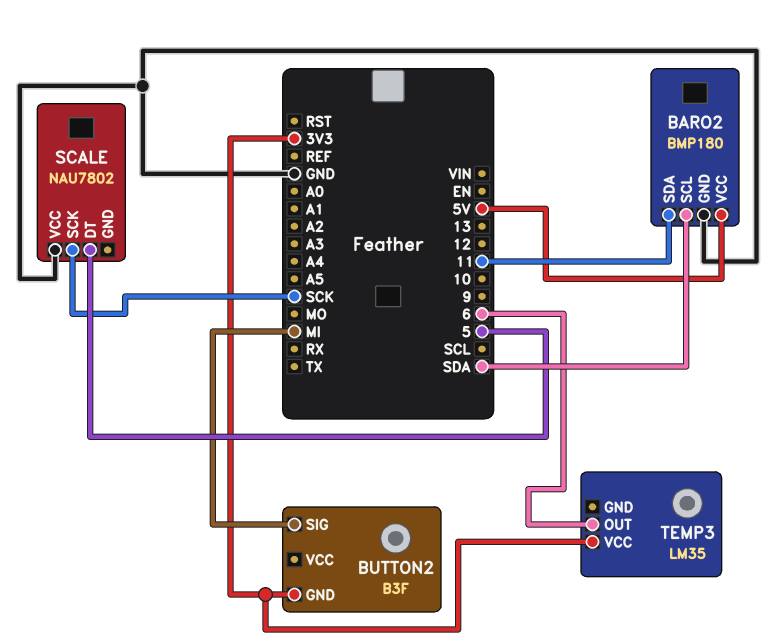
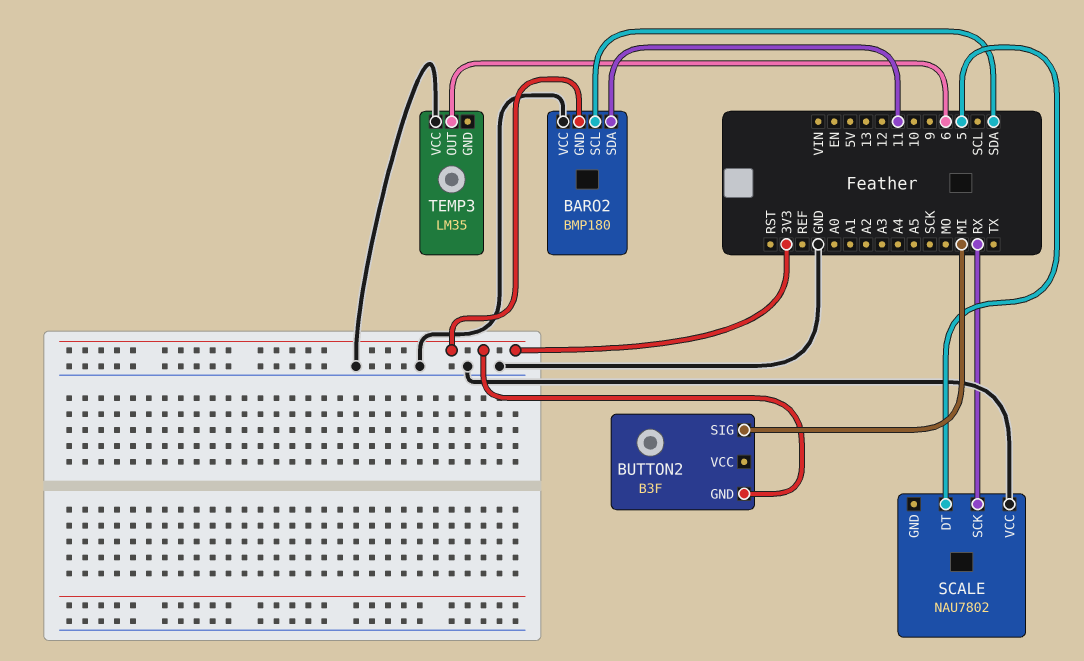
BARO2 pin GND: GND -> 3V3
BARO2 pin VCC: 5V -> GND
SCALE pin SCK: SCK -> RX
TEMP3 pin VCC: 3V3 -> GND

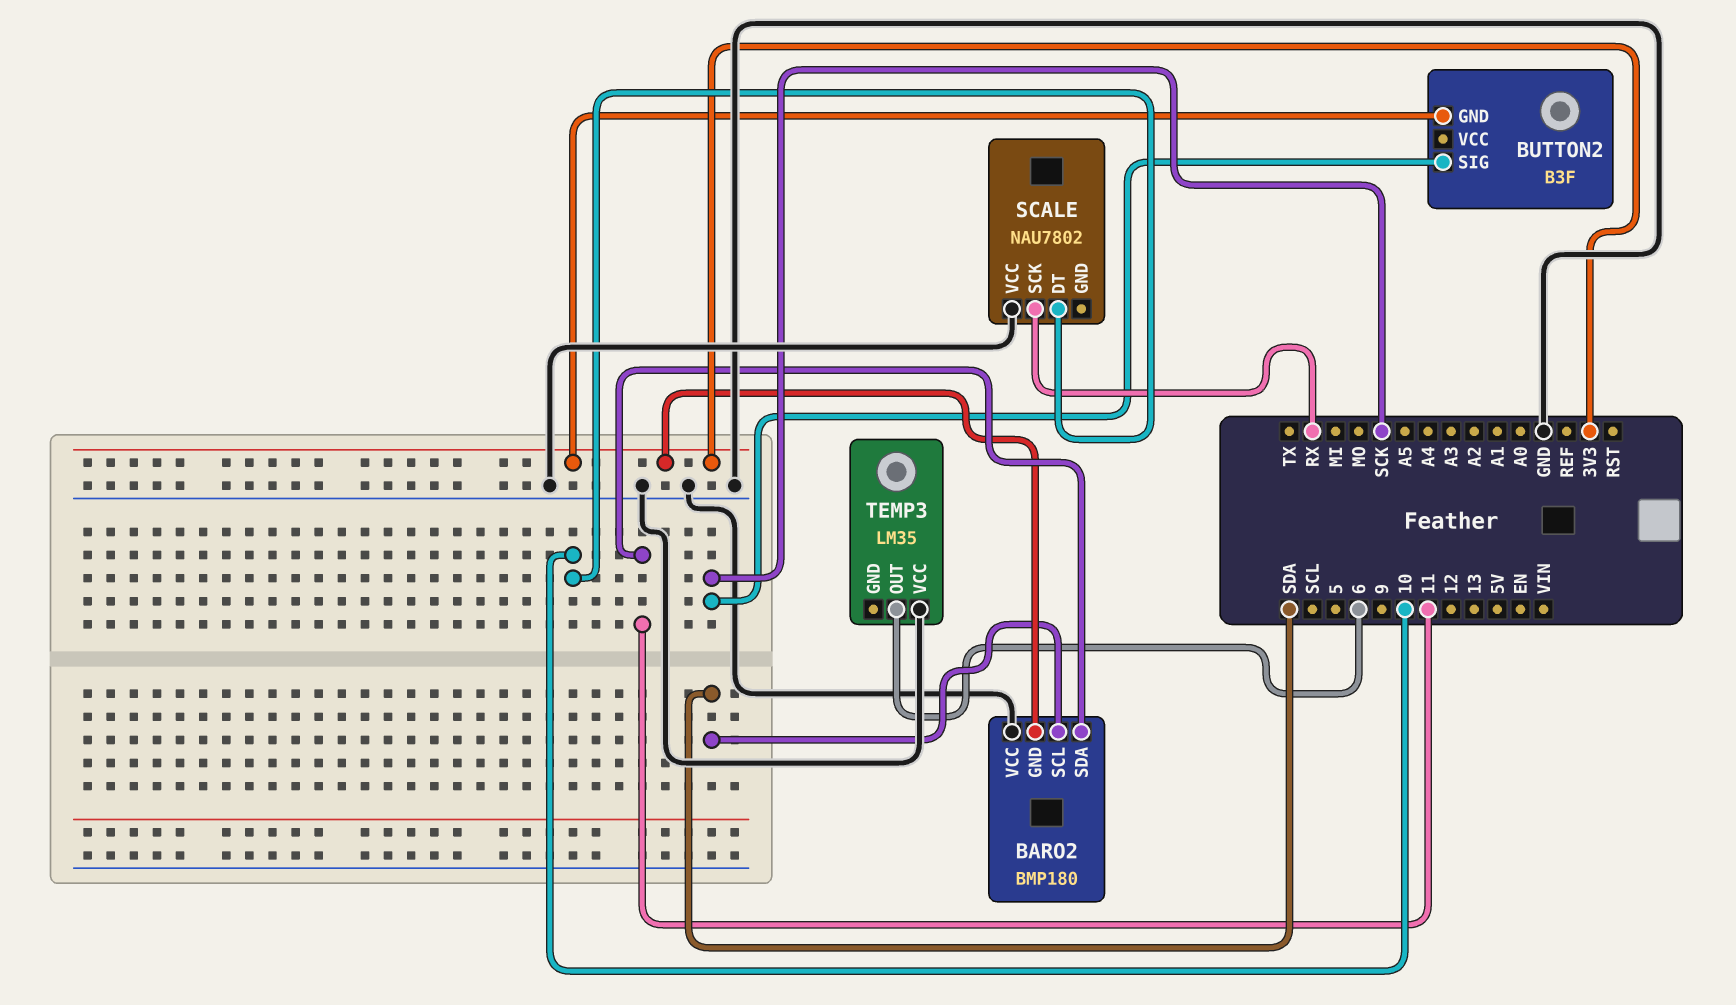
BUTTON2 pin SIG: MI -> SCK
SCALE pin DT: 5 -> 10

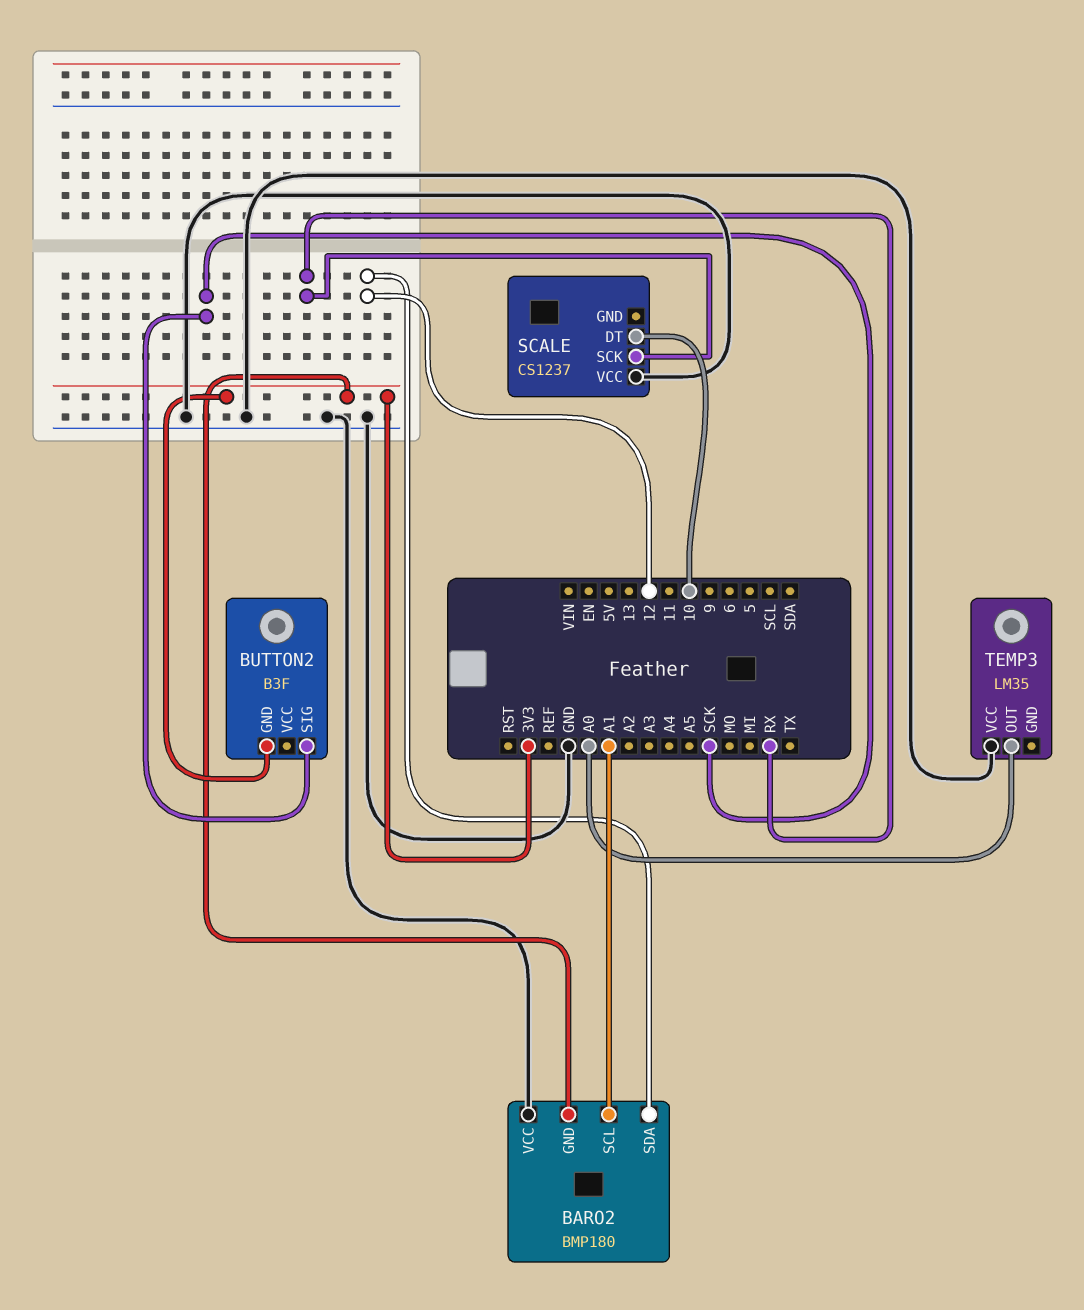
BARO2 pin SCL: SDA -> A1
BARO2 pin SDA: 11 -> 12
SCALE: NAU7802 -> CS1237
TEMP3 pin OUT: 6 -> A0

